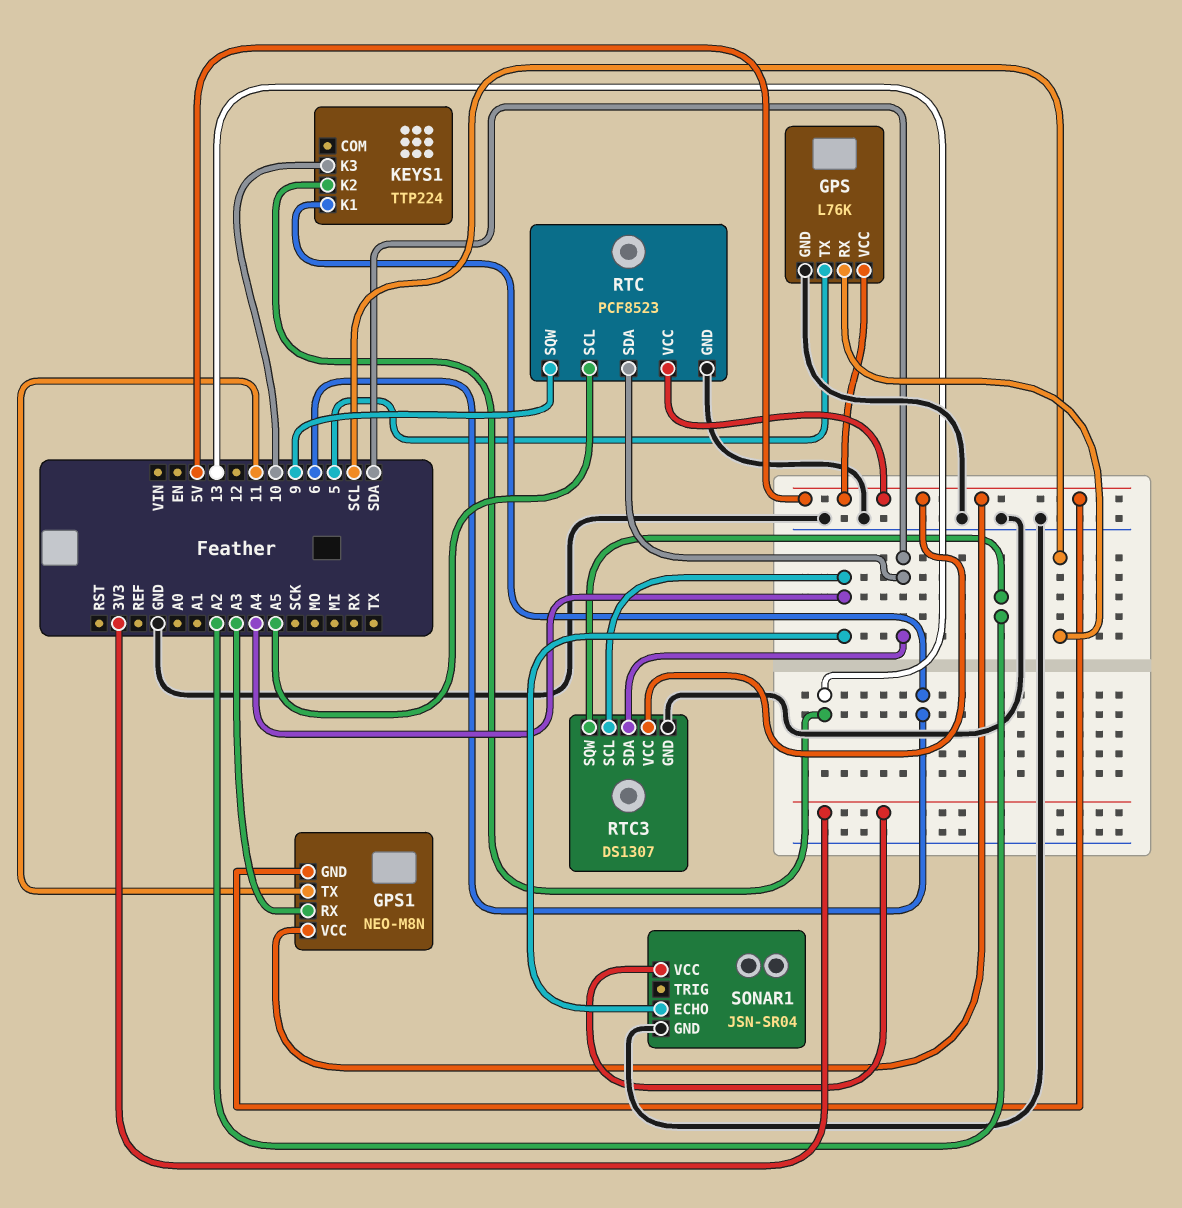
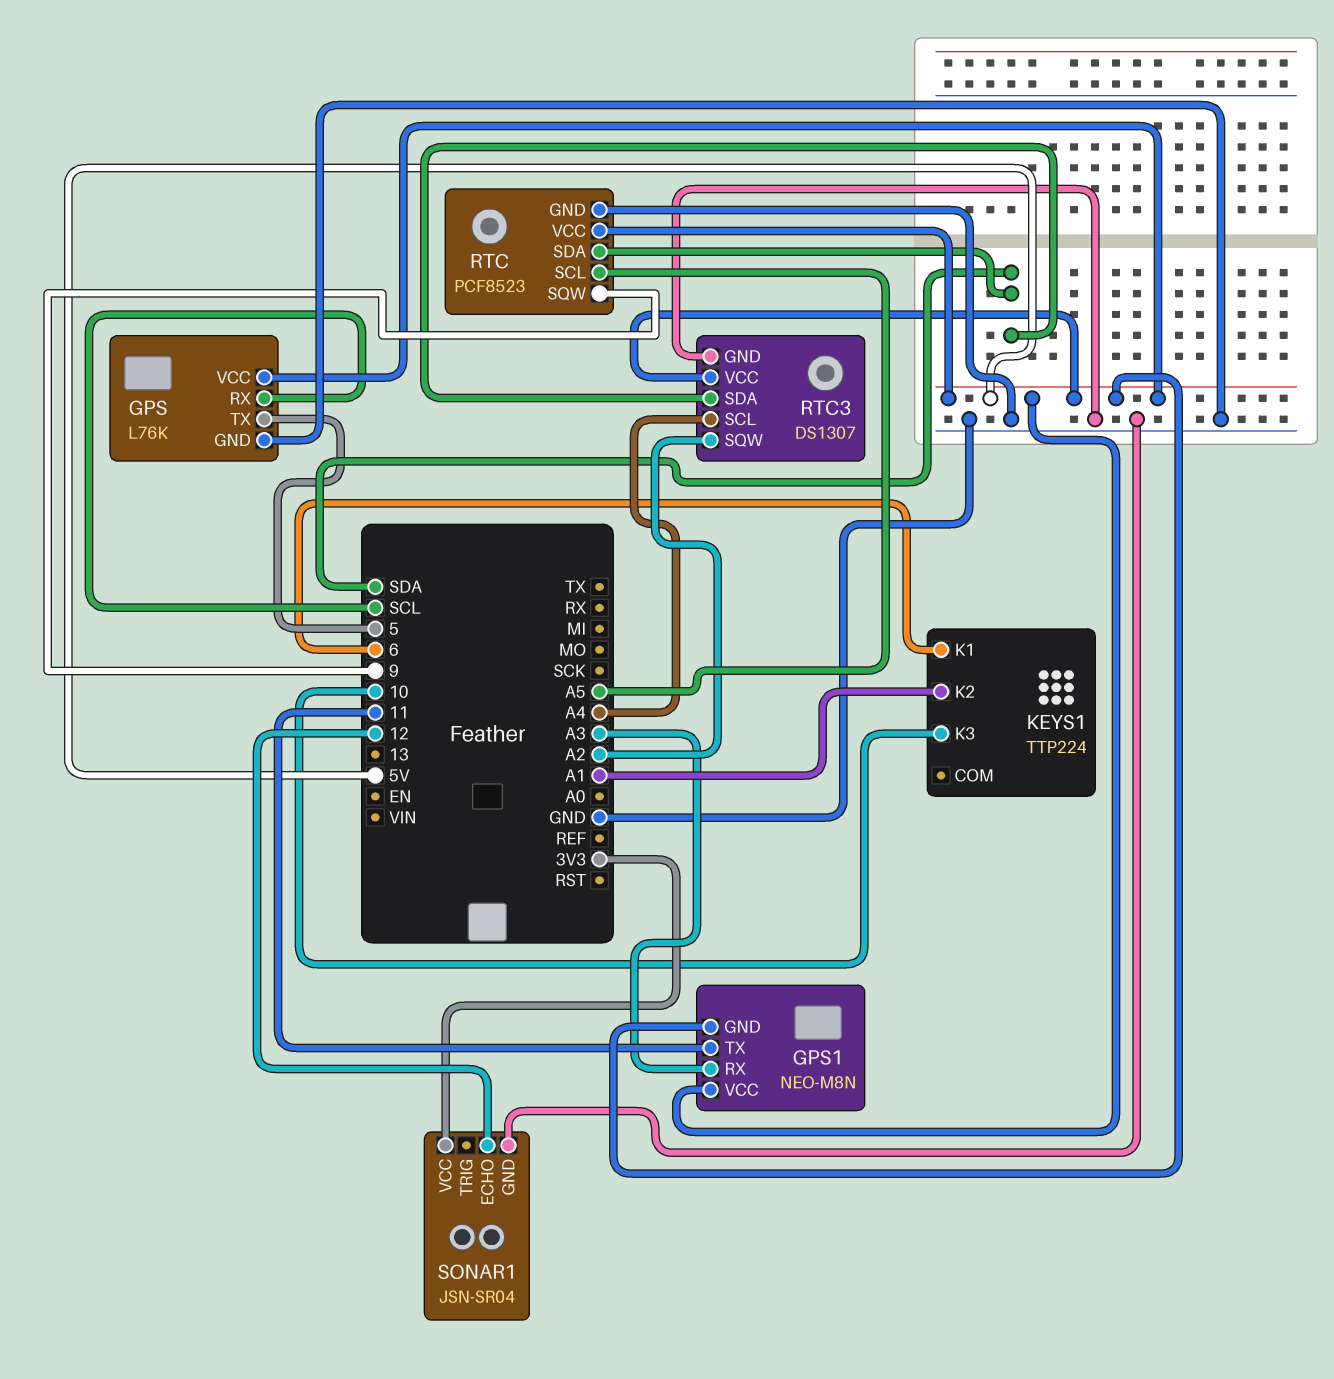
KEYS1 pin K2: 13 -> A1
SONAR1 pin ECHO: A4 -> 12

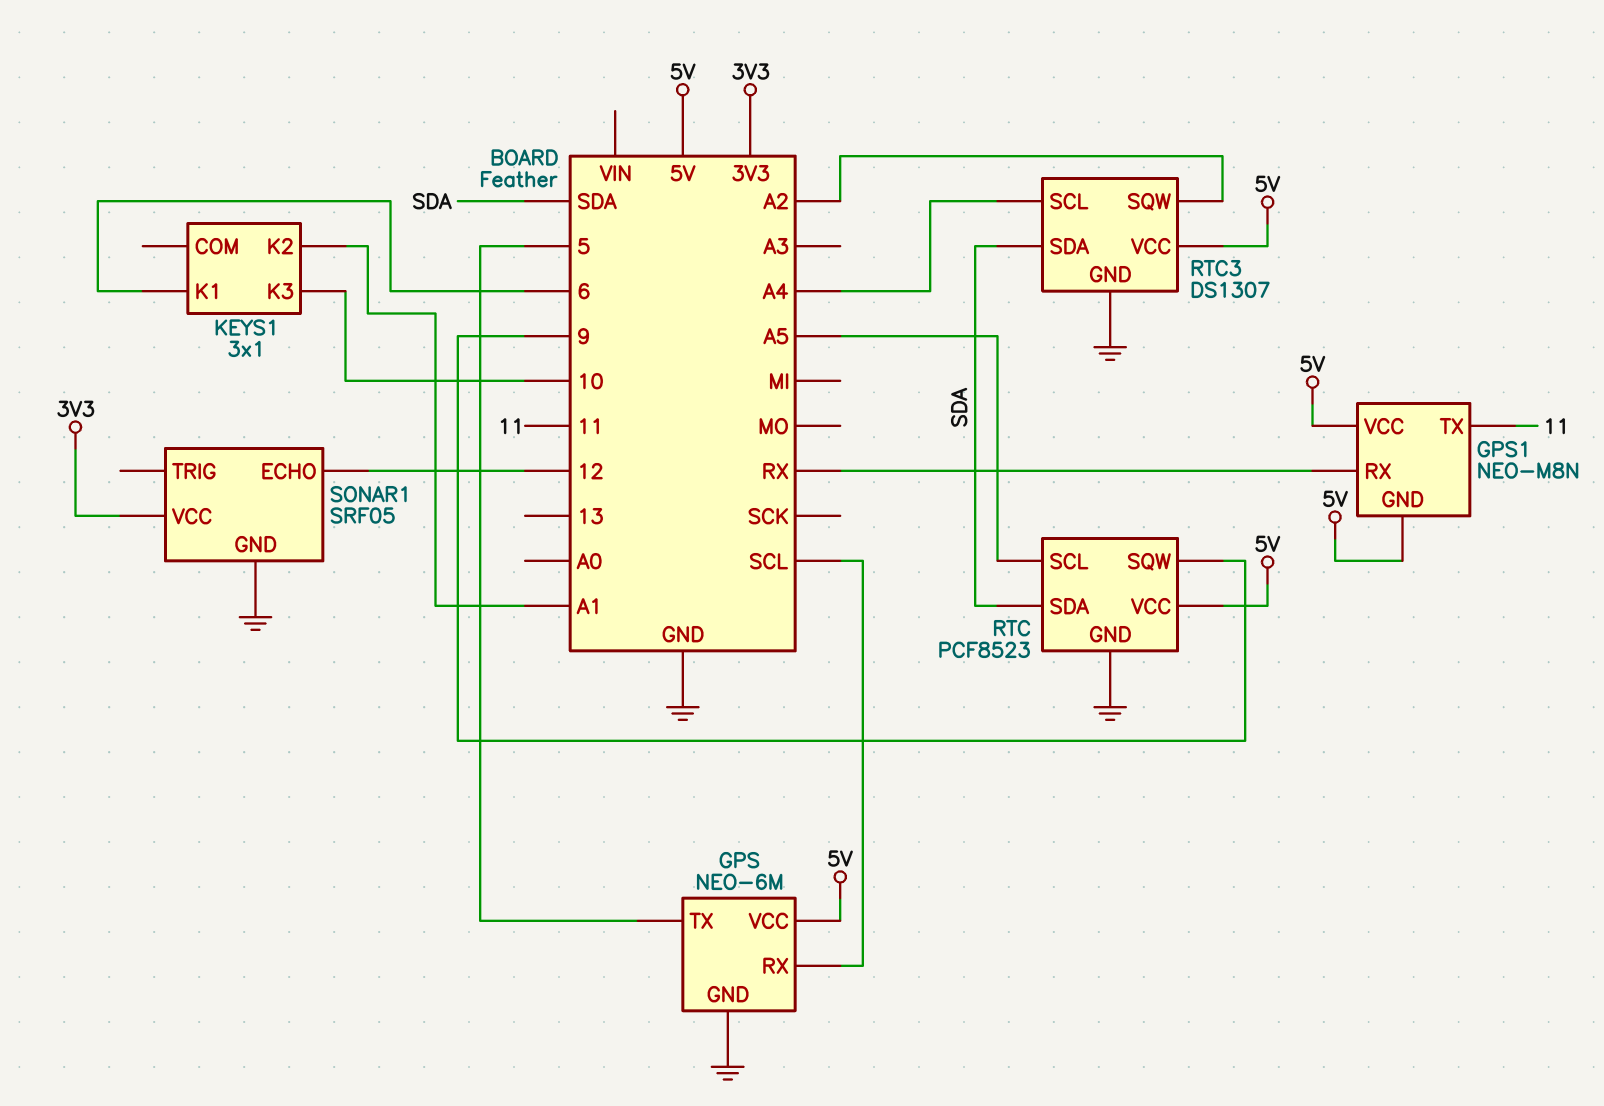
GPS: L76K -> NEO-6M
GPS1 pin RX: A3 -> RX
KEYS1: TTP224 -> 3x1
SONAR1: JSN-SR04 -> SRF05

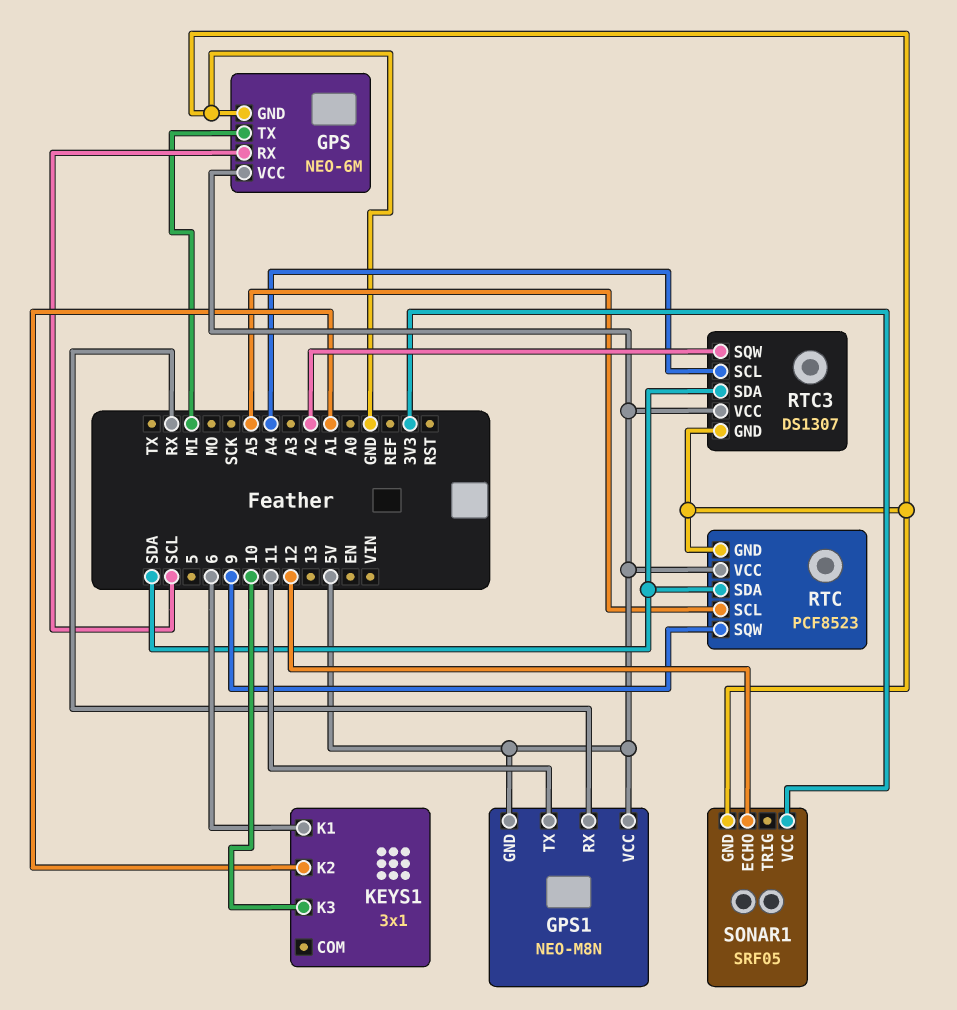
GPS pin TX: 5 -> MI

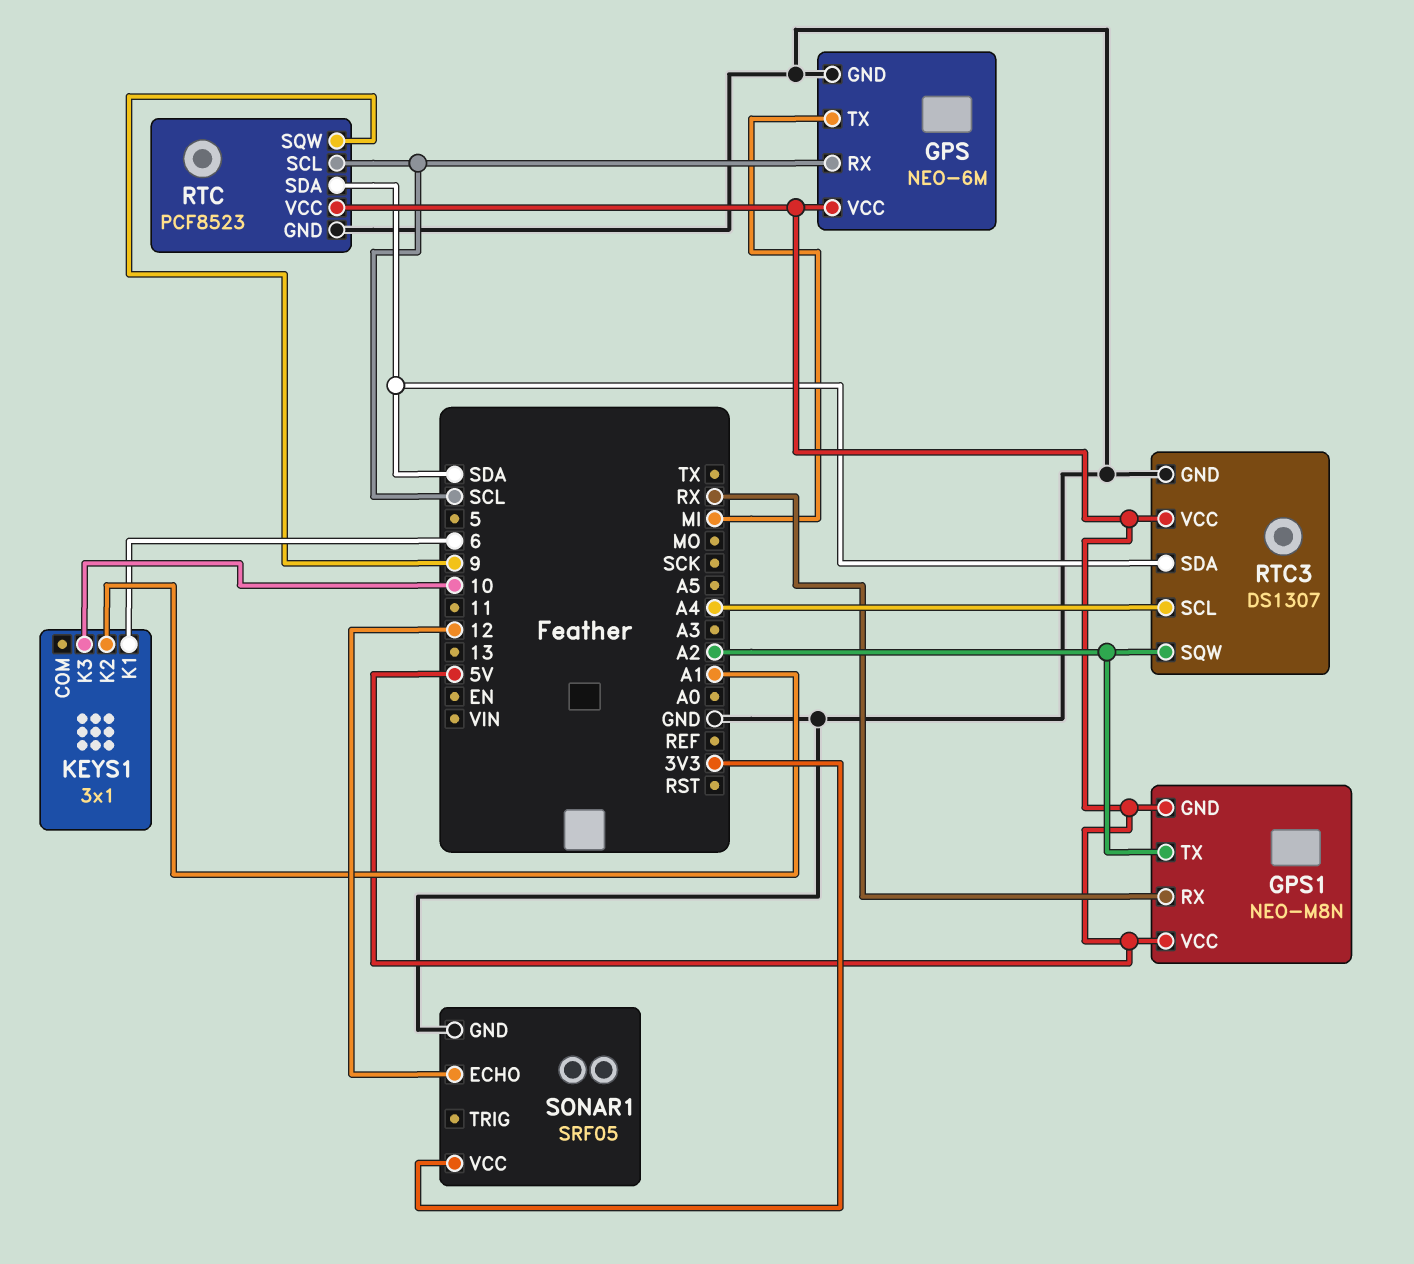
GPS1 pin TX: 11 -> A2
RTC pin SCL: A5 -> SCL

